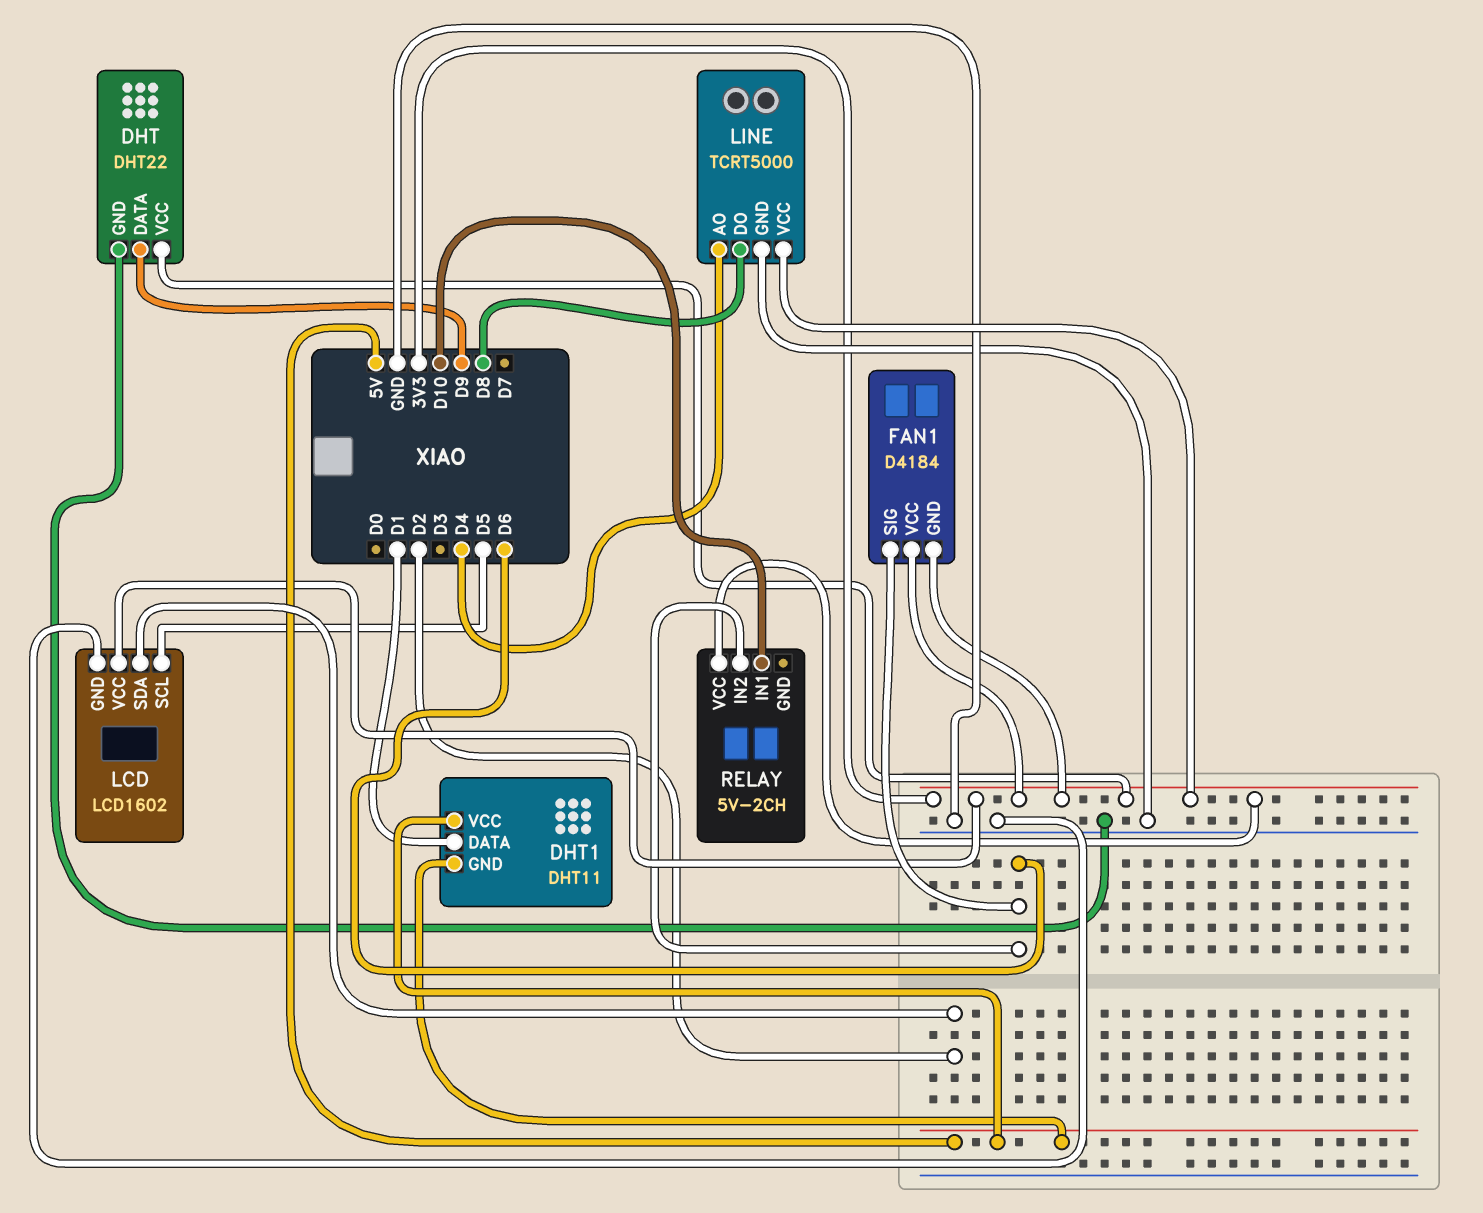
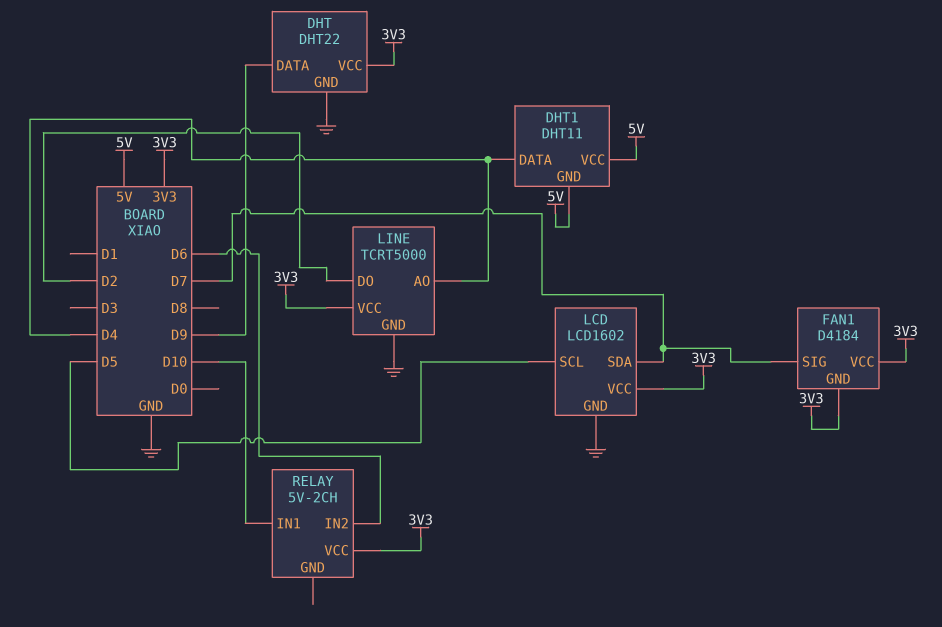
DHT1 pin DATA: D1 -> D4
FAN1 pin SIG: D6 -> D7
LCD pin SDA: D2 -> D7
LINE pin DO: D8 -> D2

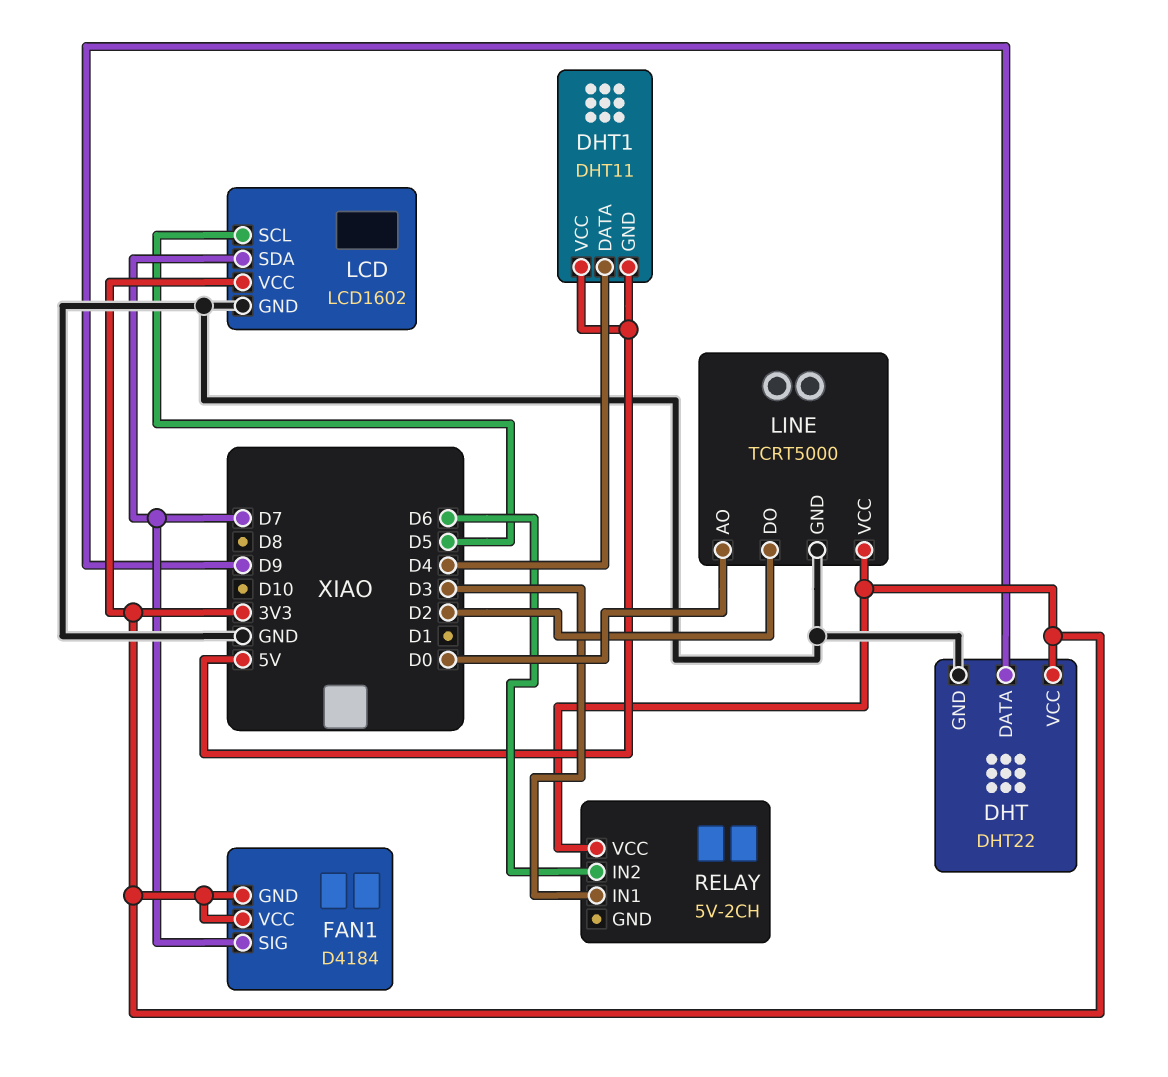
LINE pin AO: D4 -> D0
RELAY pin IN1: D10 -> D3

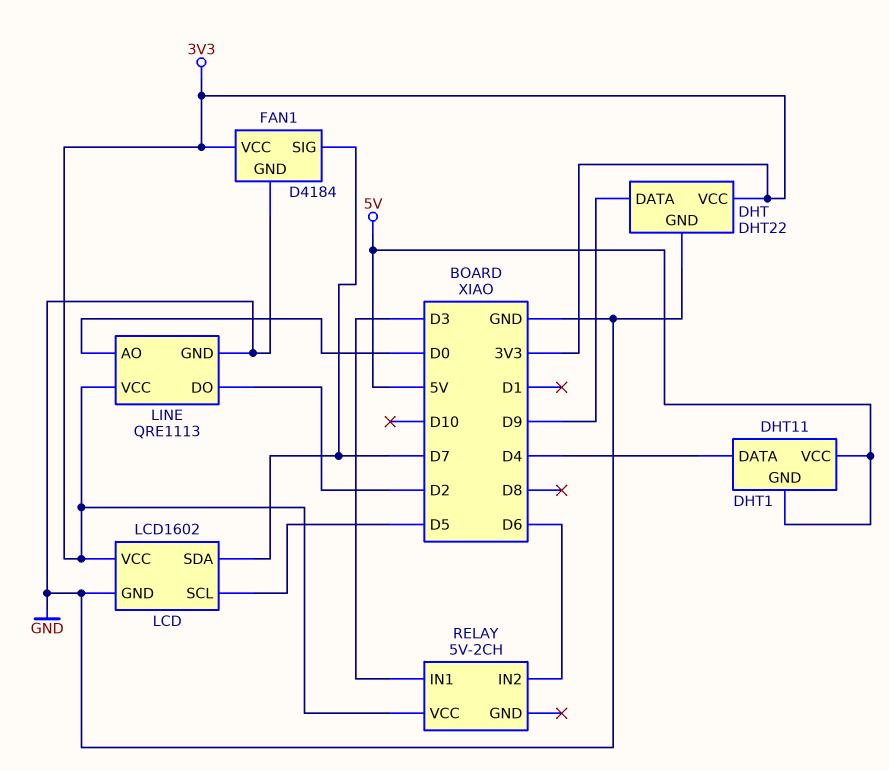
FAN1 pin GND: 3V3 -> GND
LINE: TCRT5000 -> QRE1113

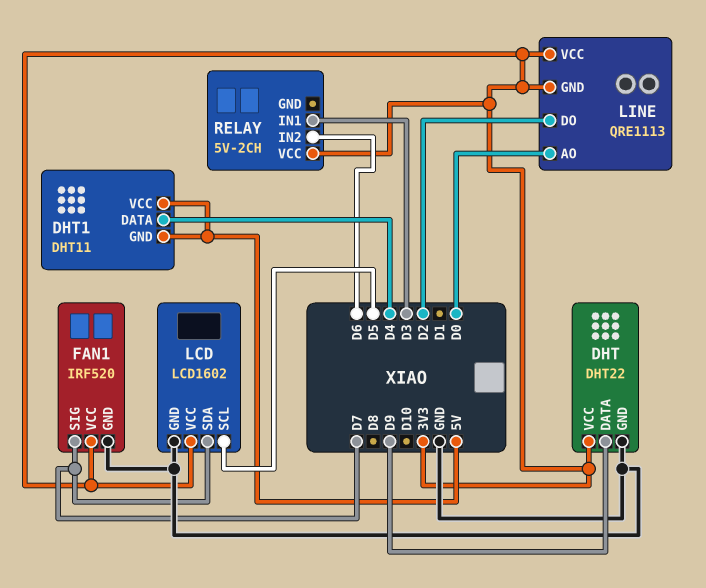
FAN1: D4184 -> IRF520
LINE pin GND: GND -> 3V3

